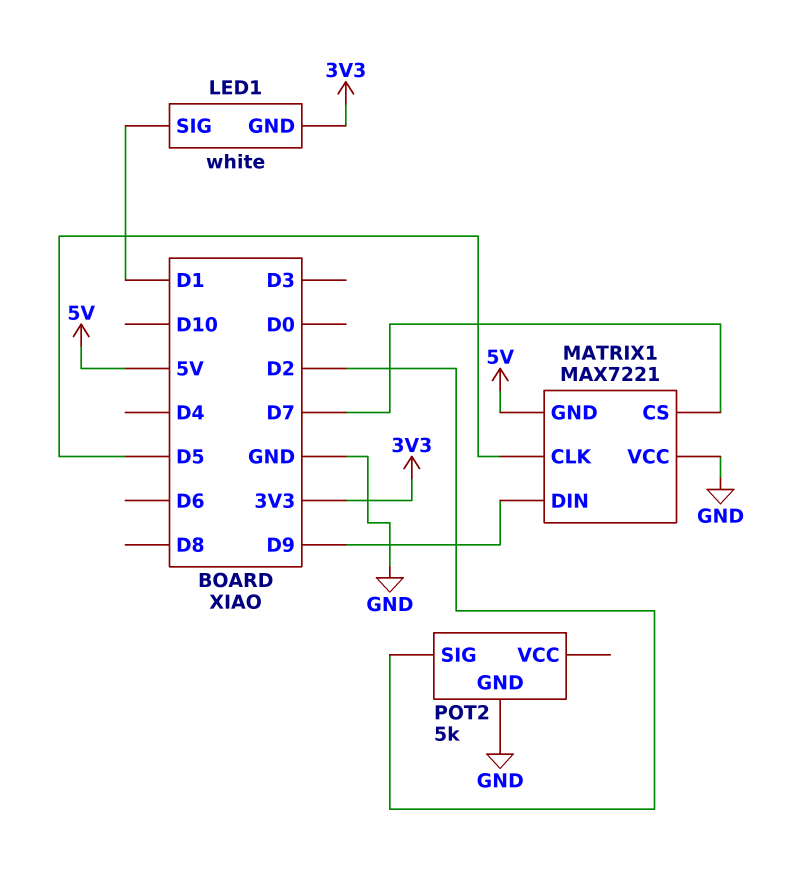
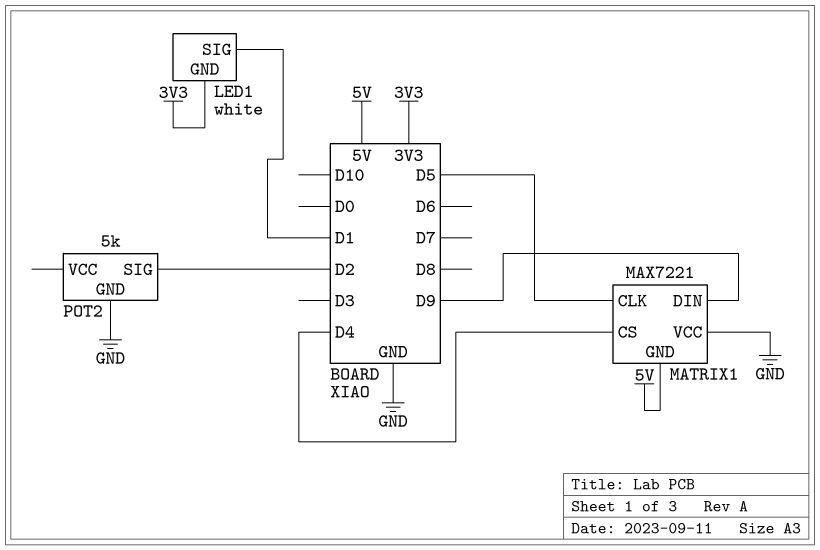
MATRIX1 pin CS: D7 -> D4

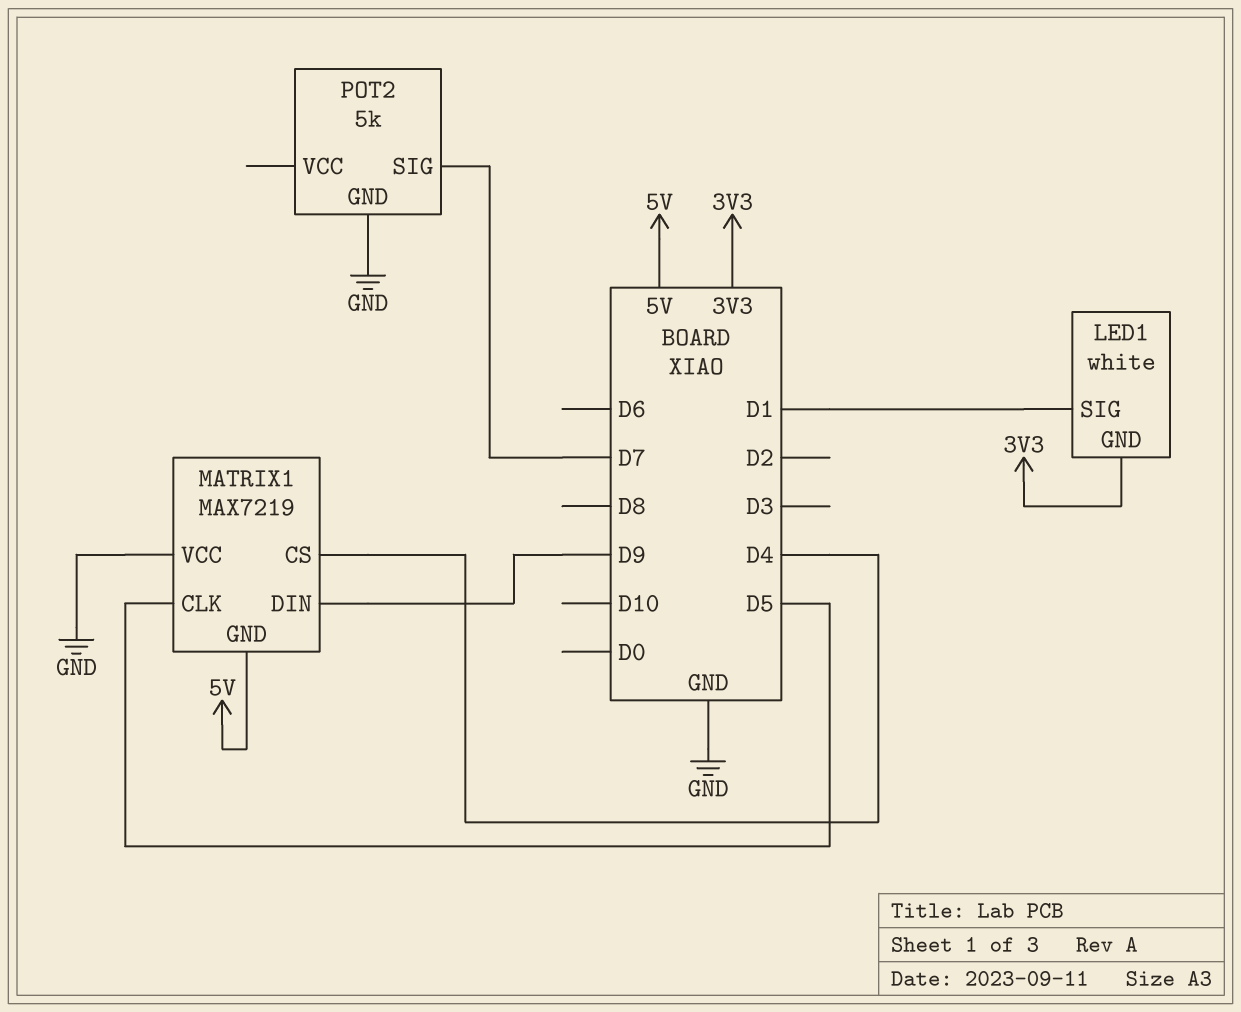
MATRIX1: MAX7221 -> MAX7219
POT2 pin SIG: D2 -> D7

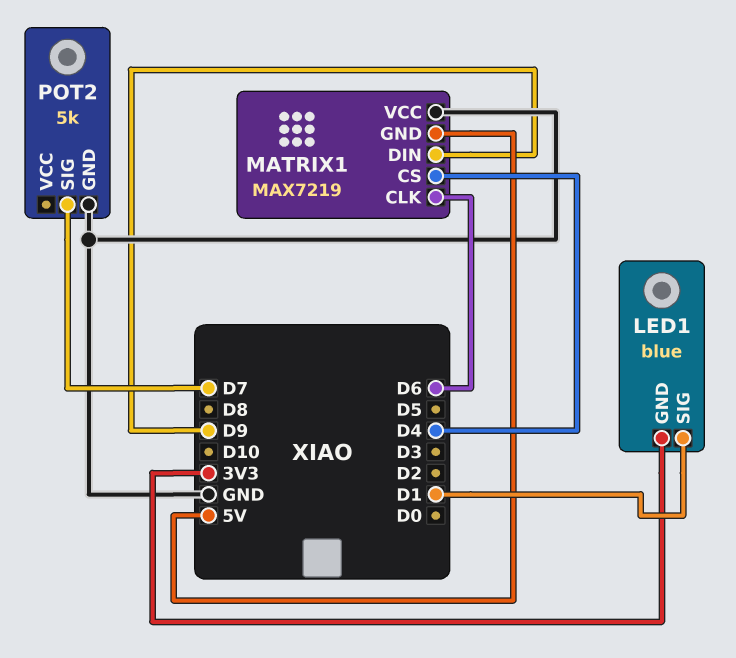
LED1: white -> blue
MATRIX1 pin CLK: D5 -> D6

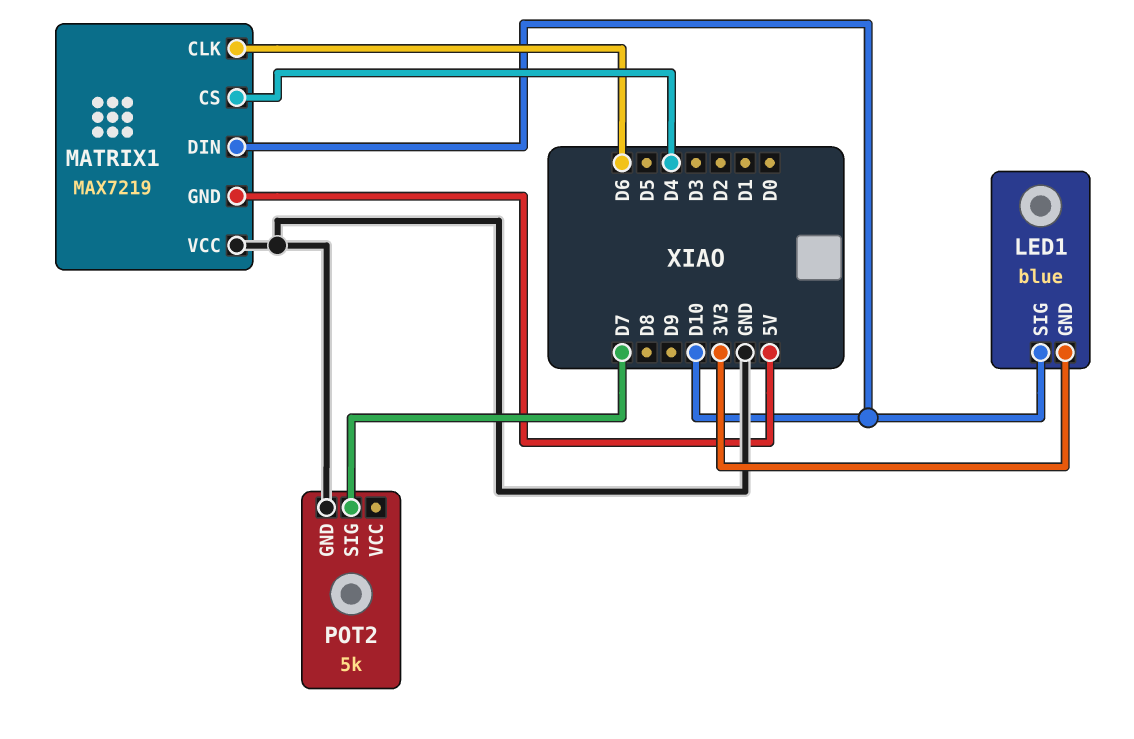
LED1 pin SIG: D1 -> D10
MATRIX1 pin DIN: D9 -> D10

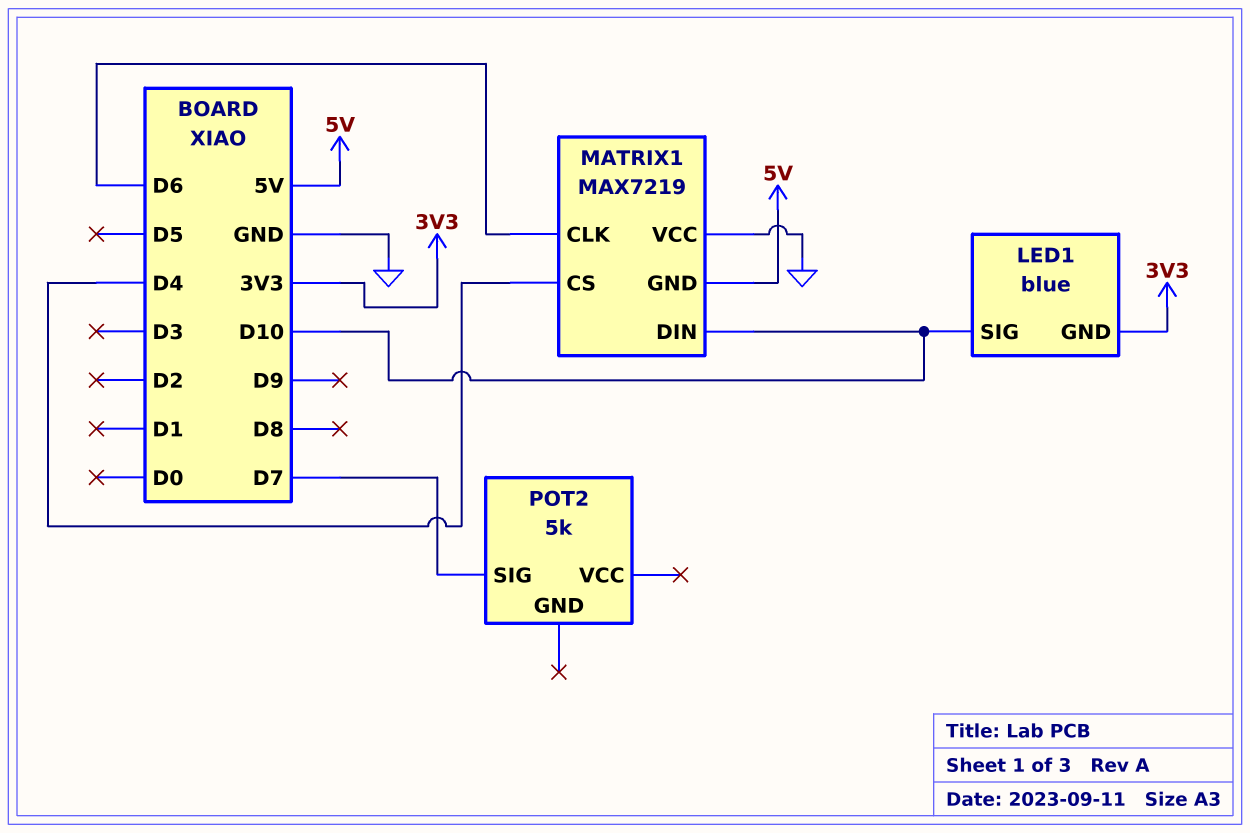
POT2 pin GND: GND -> none

